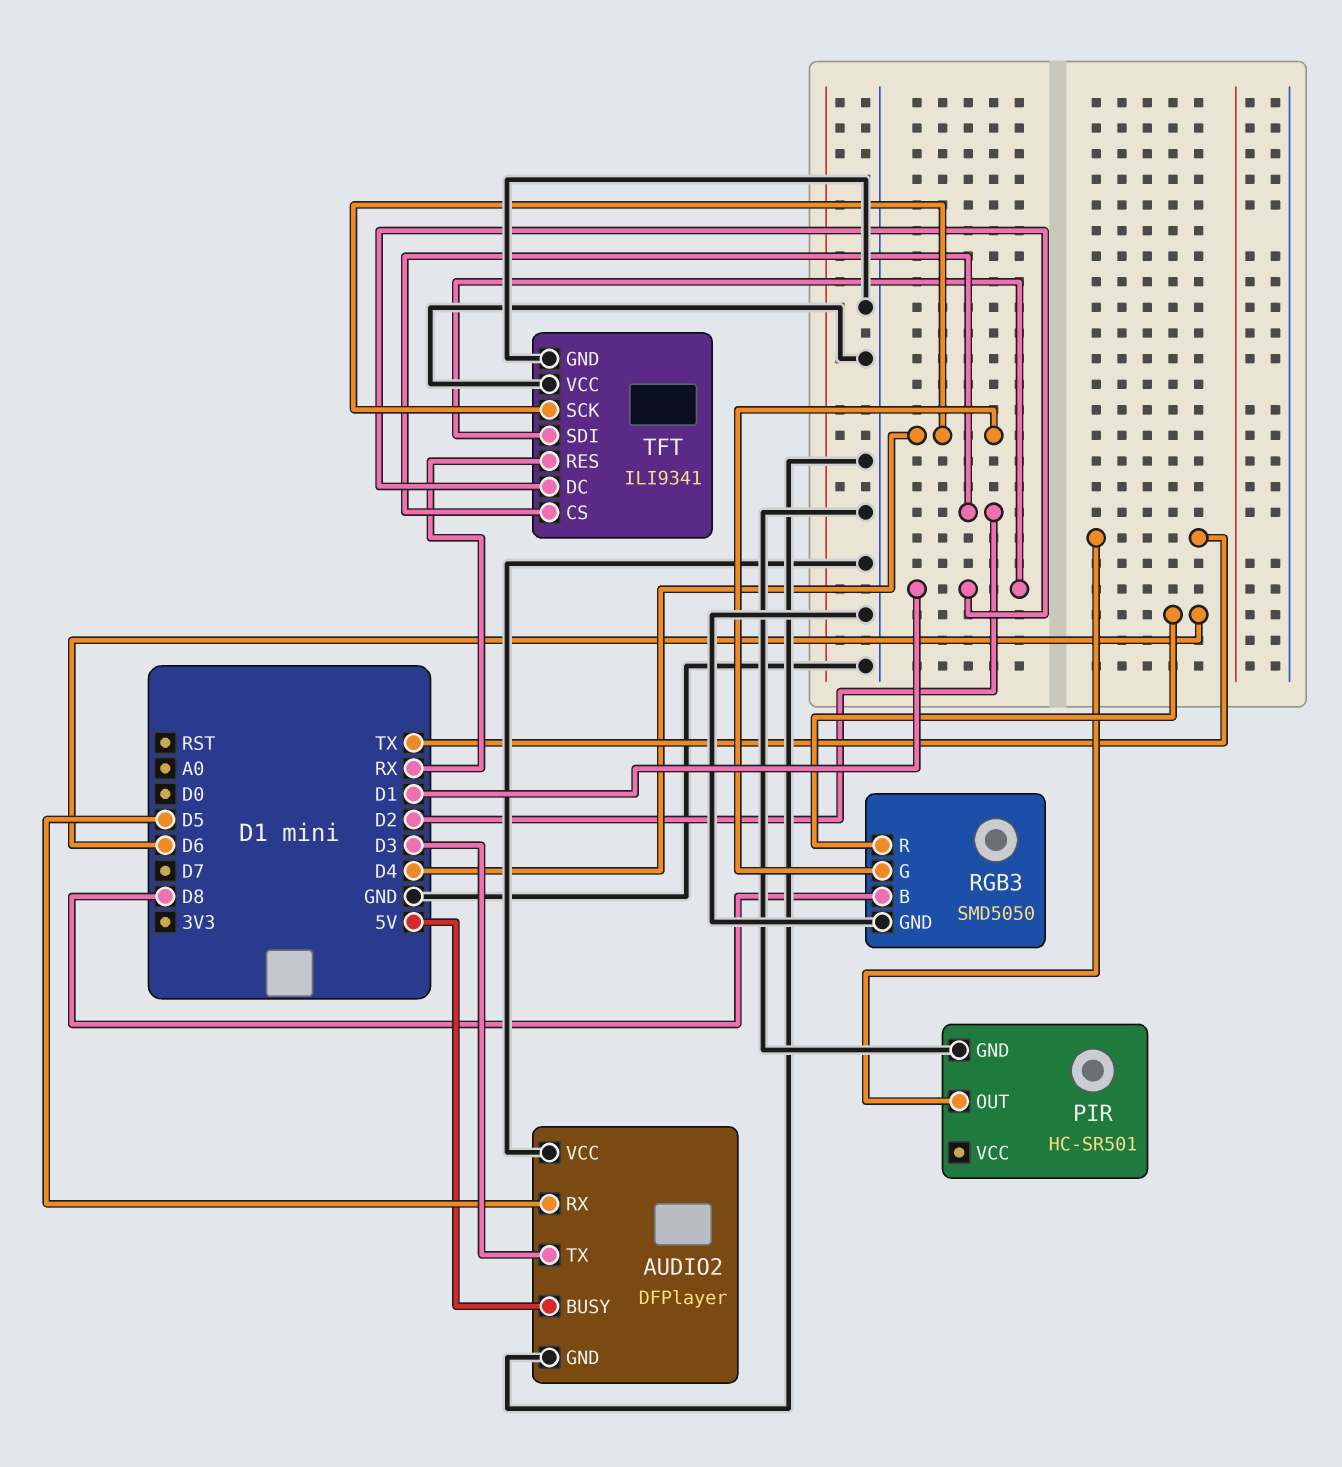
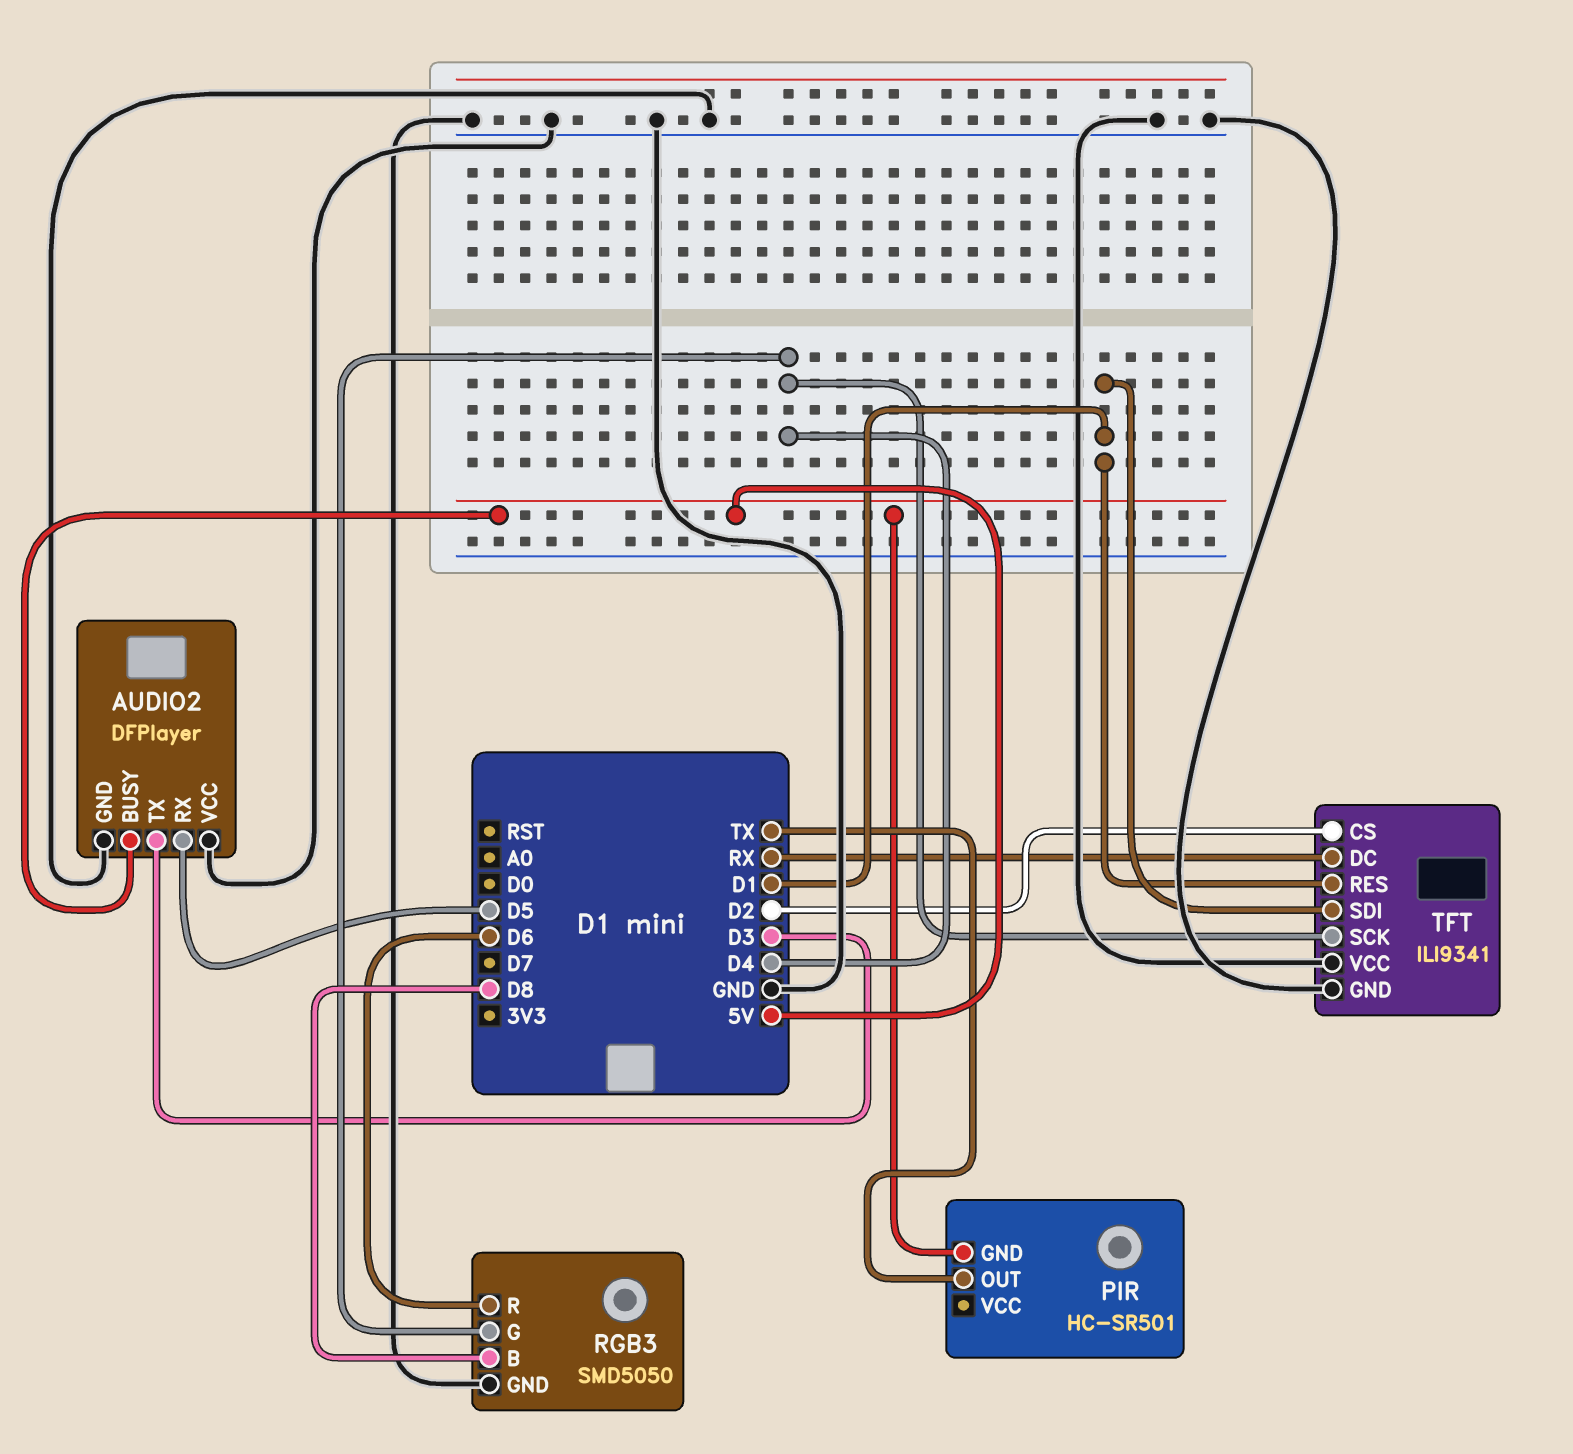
PIR pin GND: GND -> 5V
TFT pin DC: D1 -> RX
TFT pin RES: RX -> D1

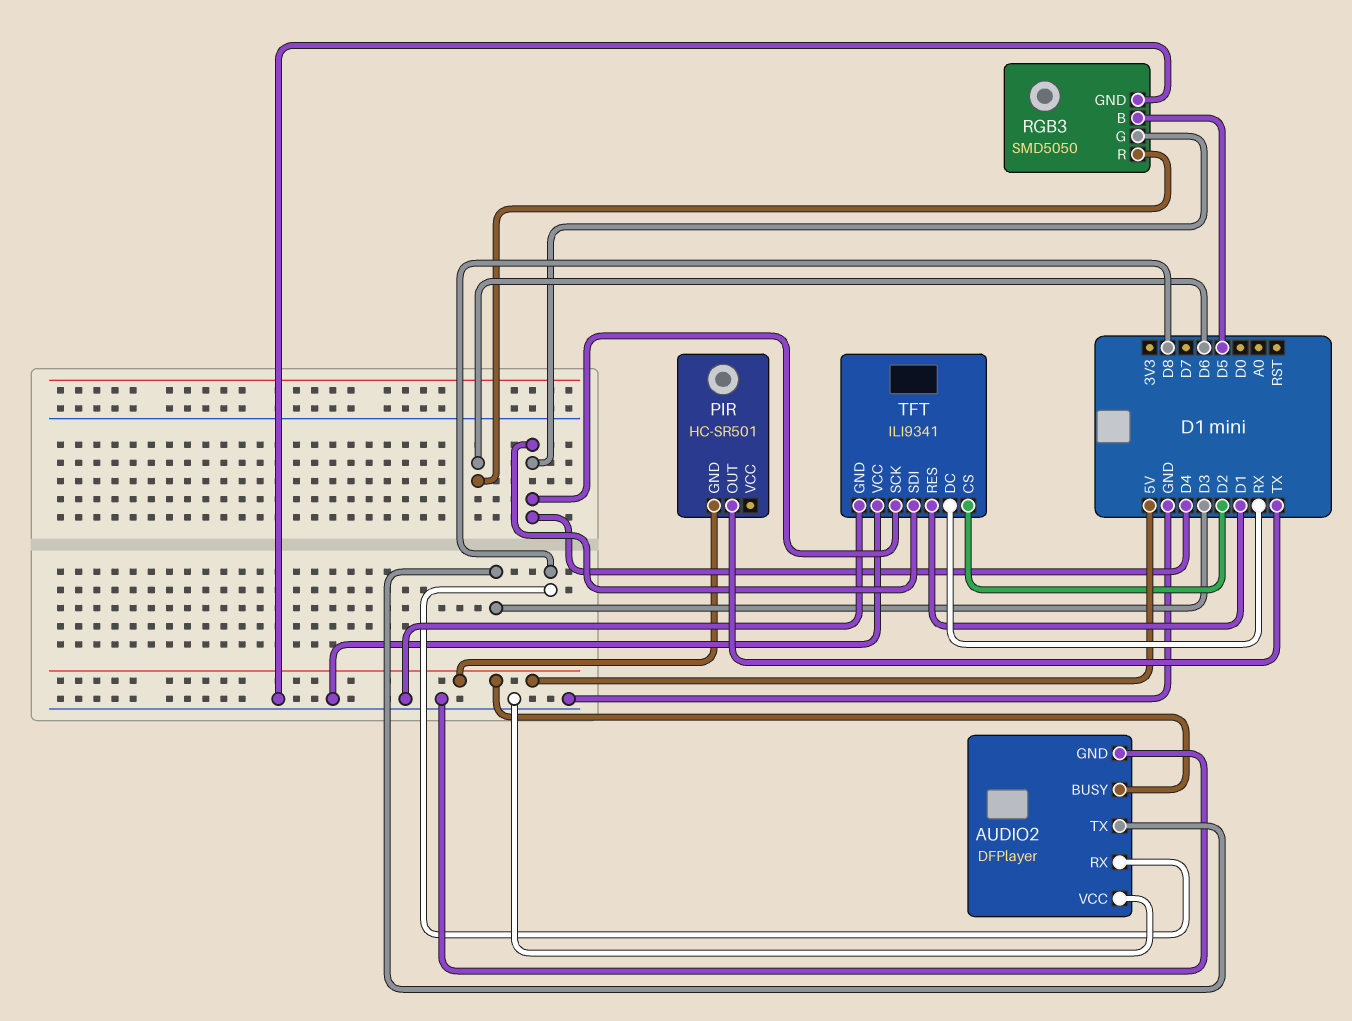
AUDIO2 pin RX: D5 -> D8
RGB3 pin B: D8 -> D5
TFT pin SDI: D1 -> D4

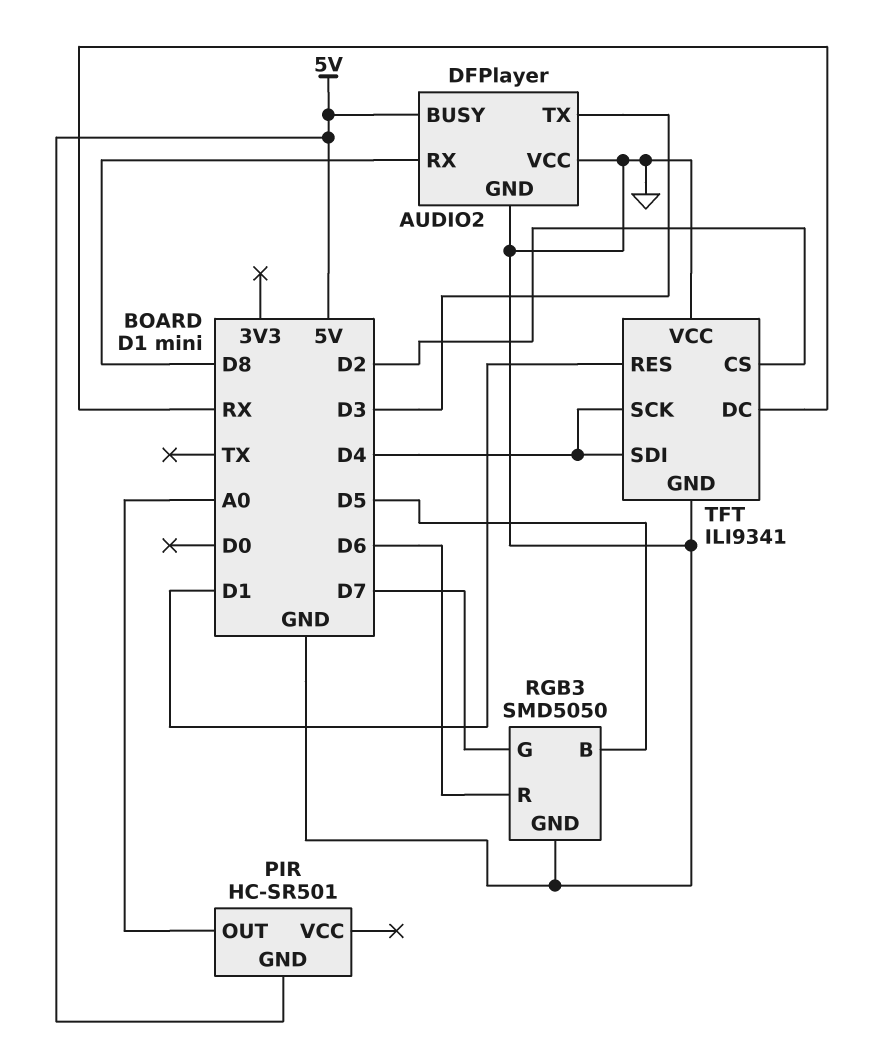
PIR pin OUT: TX -> A0
RGB3 pin G: D4 -> D7

